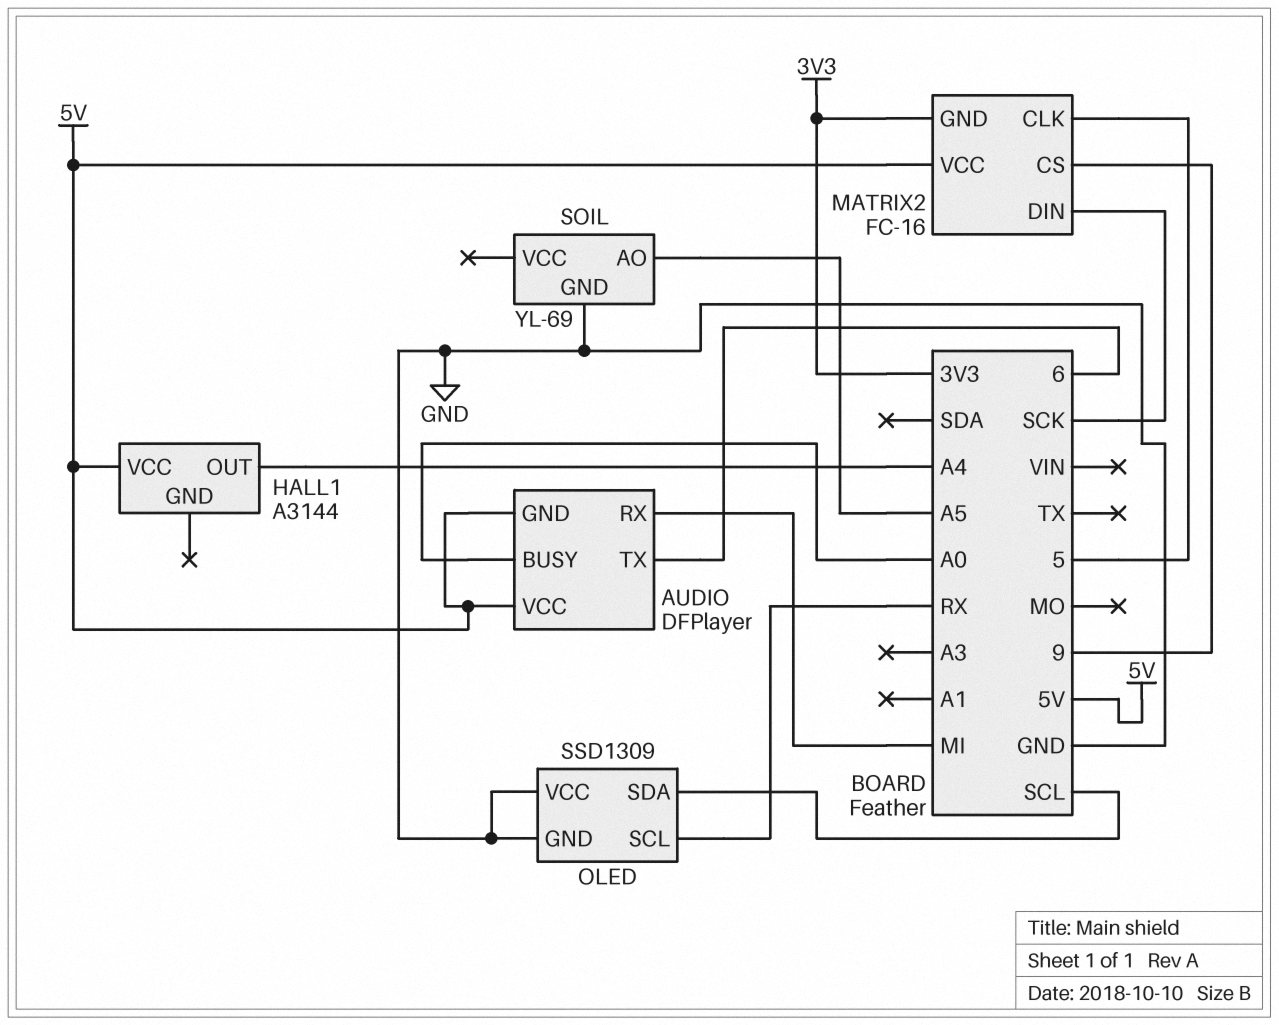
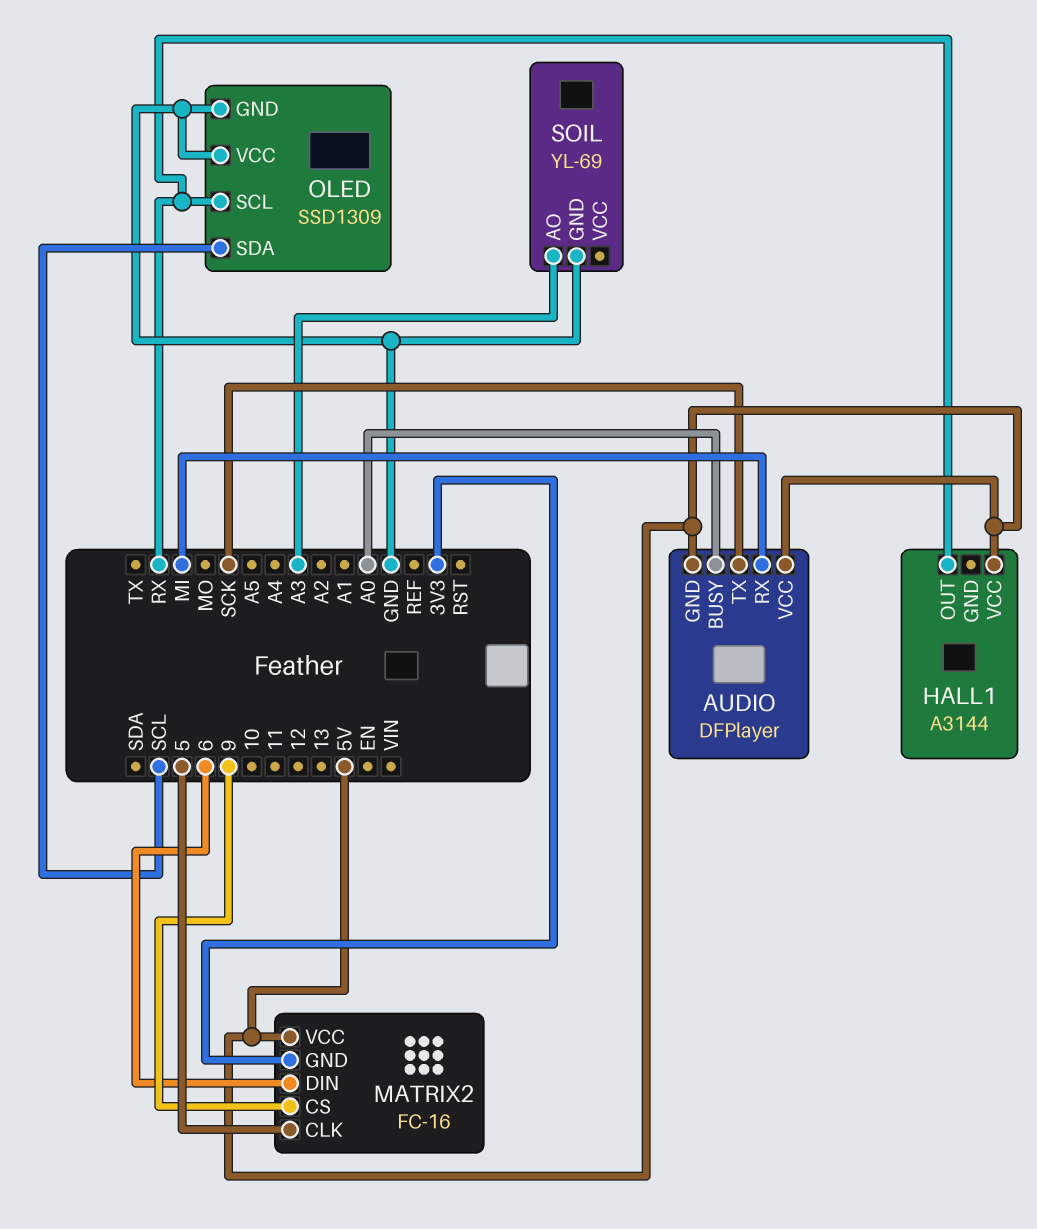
AUDIO pin TX: 6 -> SCK
HALL1 pin OUT: A4 -> RX
MATRIX2 pin DIN: SCK -> 6
SOIL pin AO: A5 -> A3

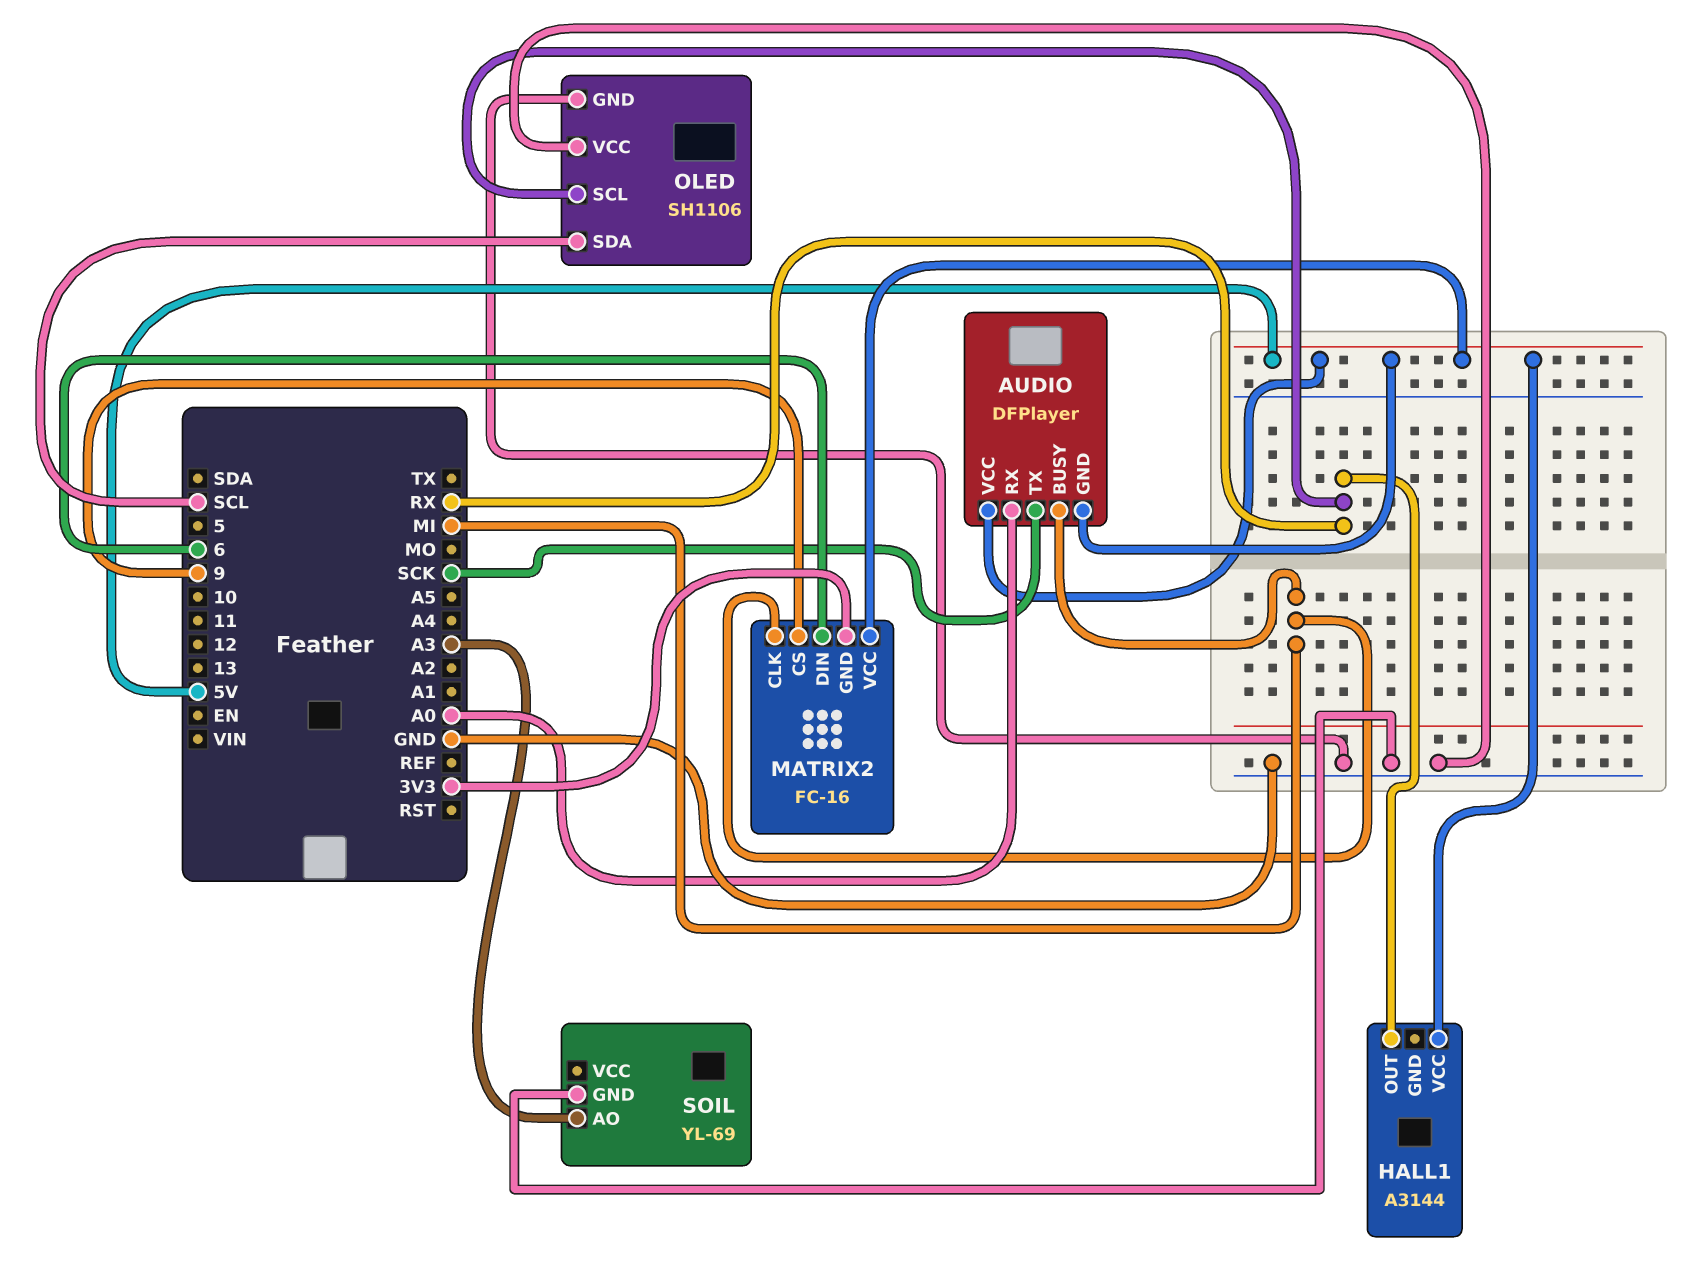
AUDIO pin BUSY: A0 -> MI
AUDIO pin RX: MI -> A0
MATRIX2 pin CLK: 5 -> MI
OLED: SSD1309 -> SH1106

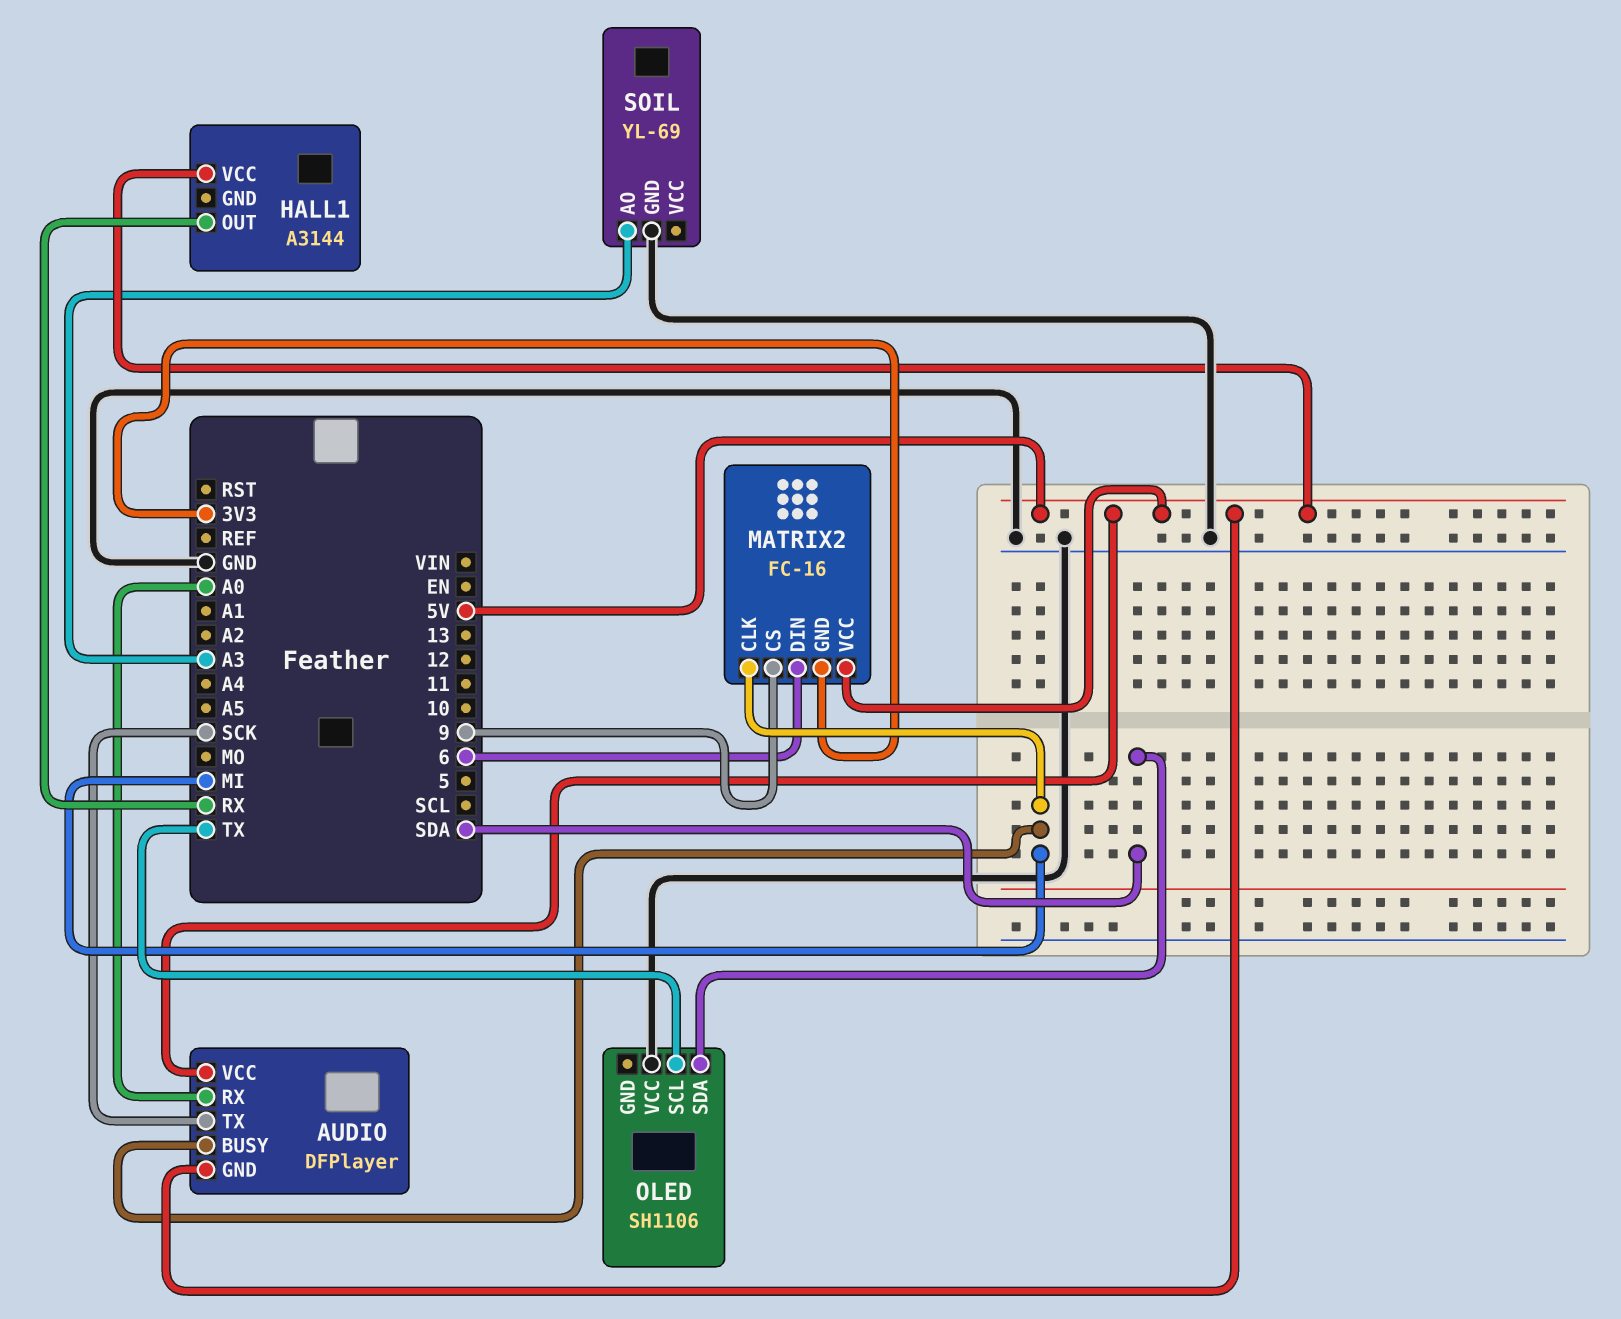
OLED pin GND: GND -> none
OLED pin SCL: RX -> TX
OLED pin SDA: SCL -> SDA

